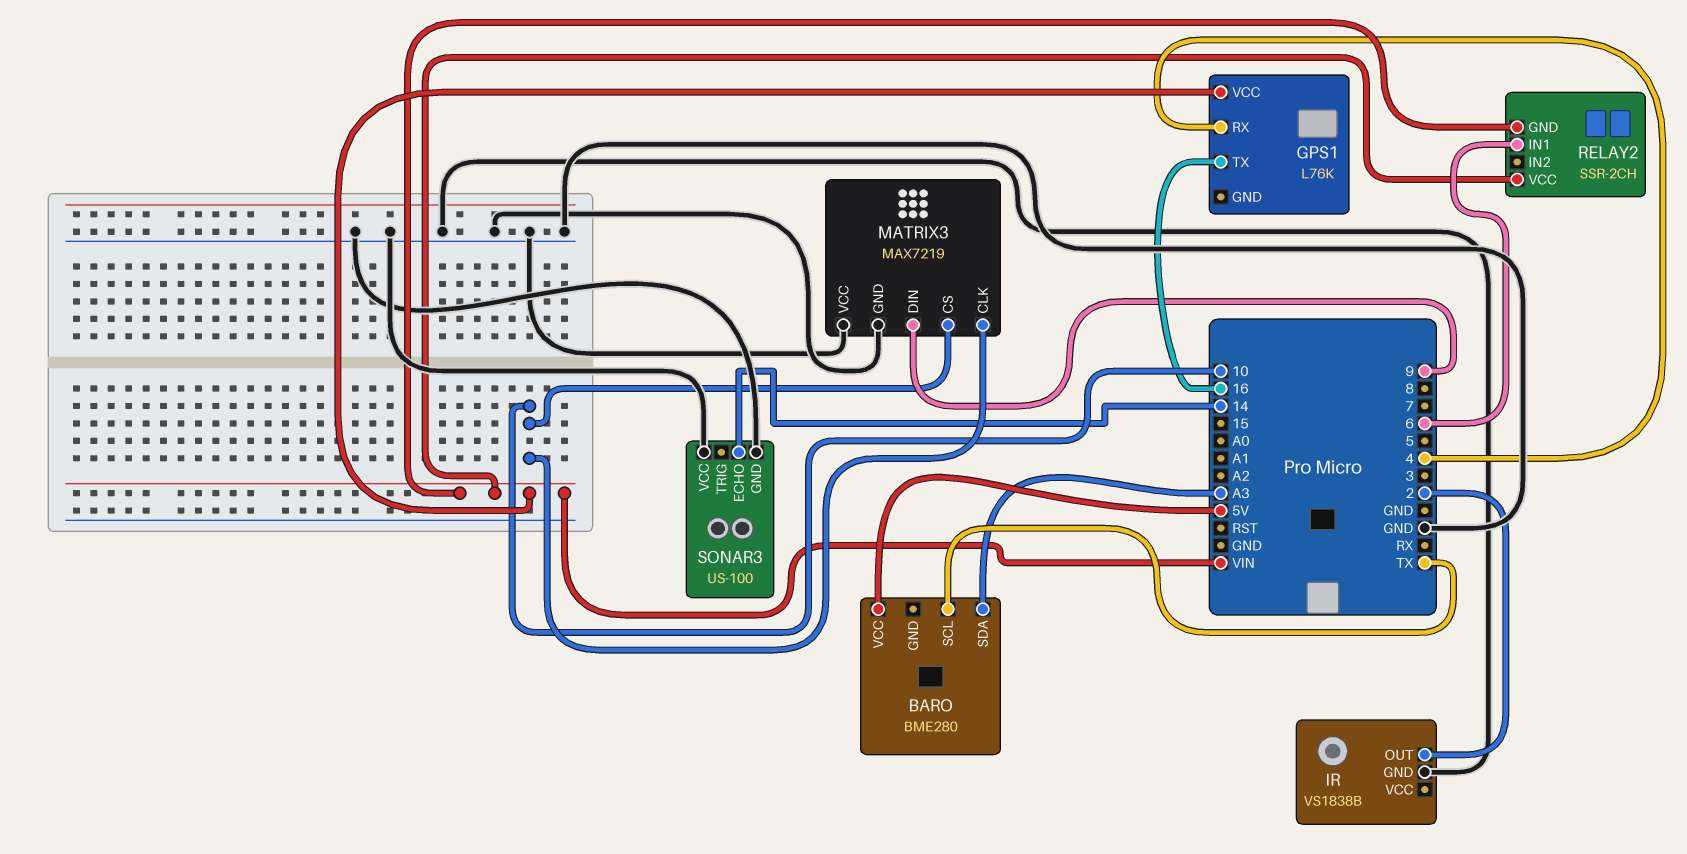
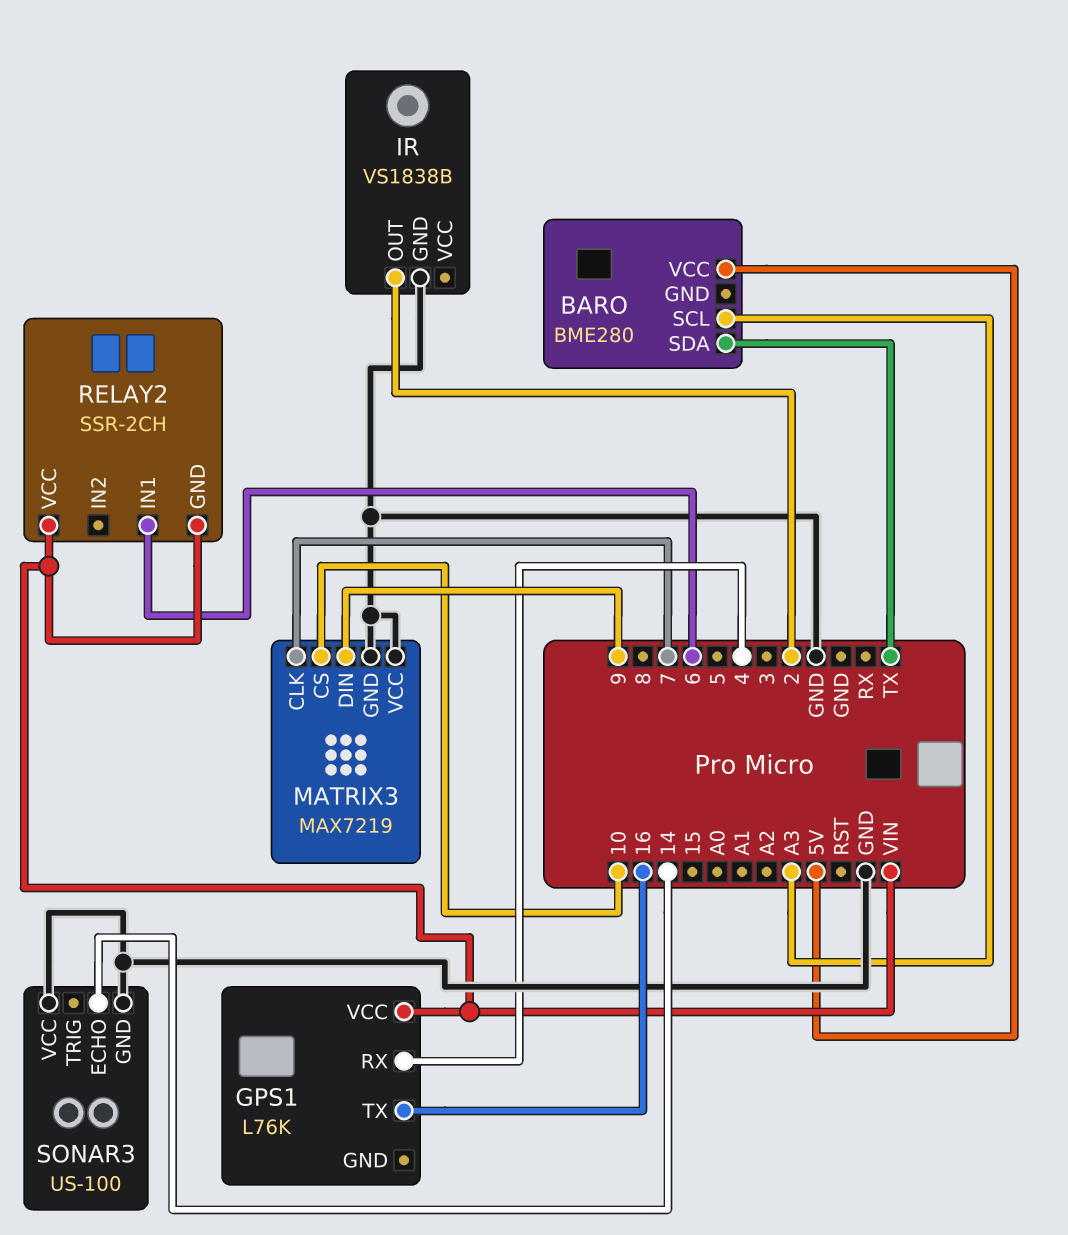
BARO pin SCL: TX -> A3
BARO pin SDA: A3 -> TX
MATRIX3 pin CLK: 10 -> 7

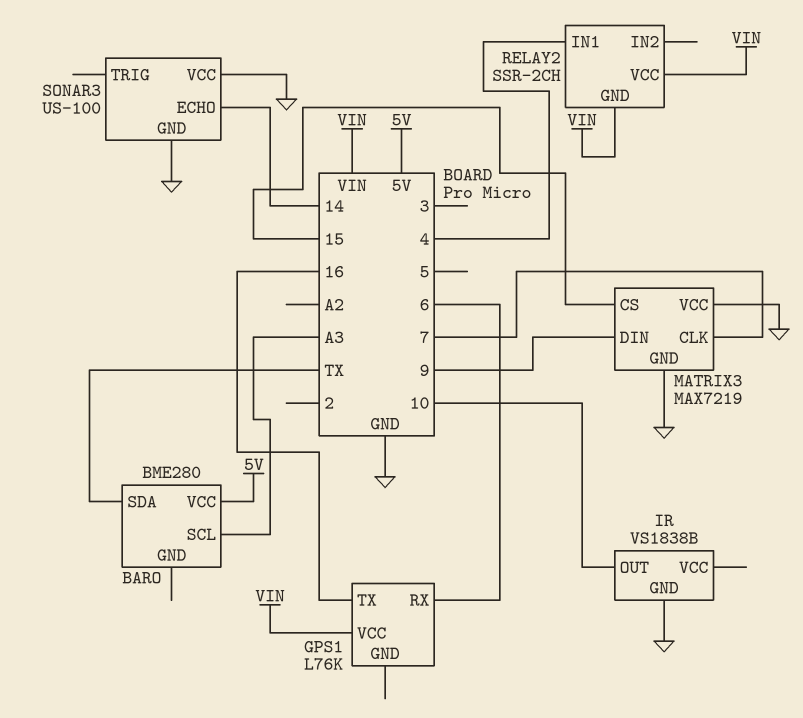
GPS1 pin RX: 4 -> 6
IR pin OUT: 2 -> 10
MATRIX3 pin CS: 10 -> 15
RELAY2 pin IN1: 6 -> 4

